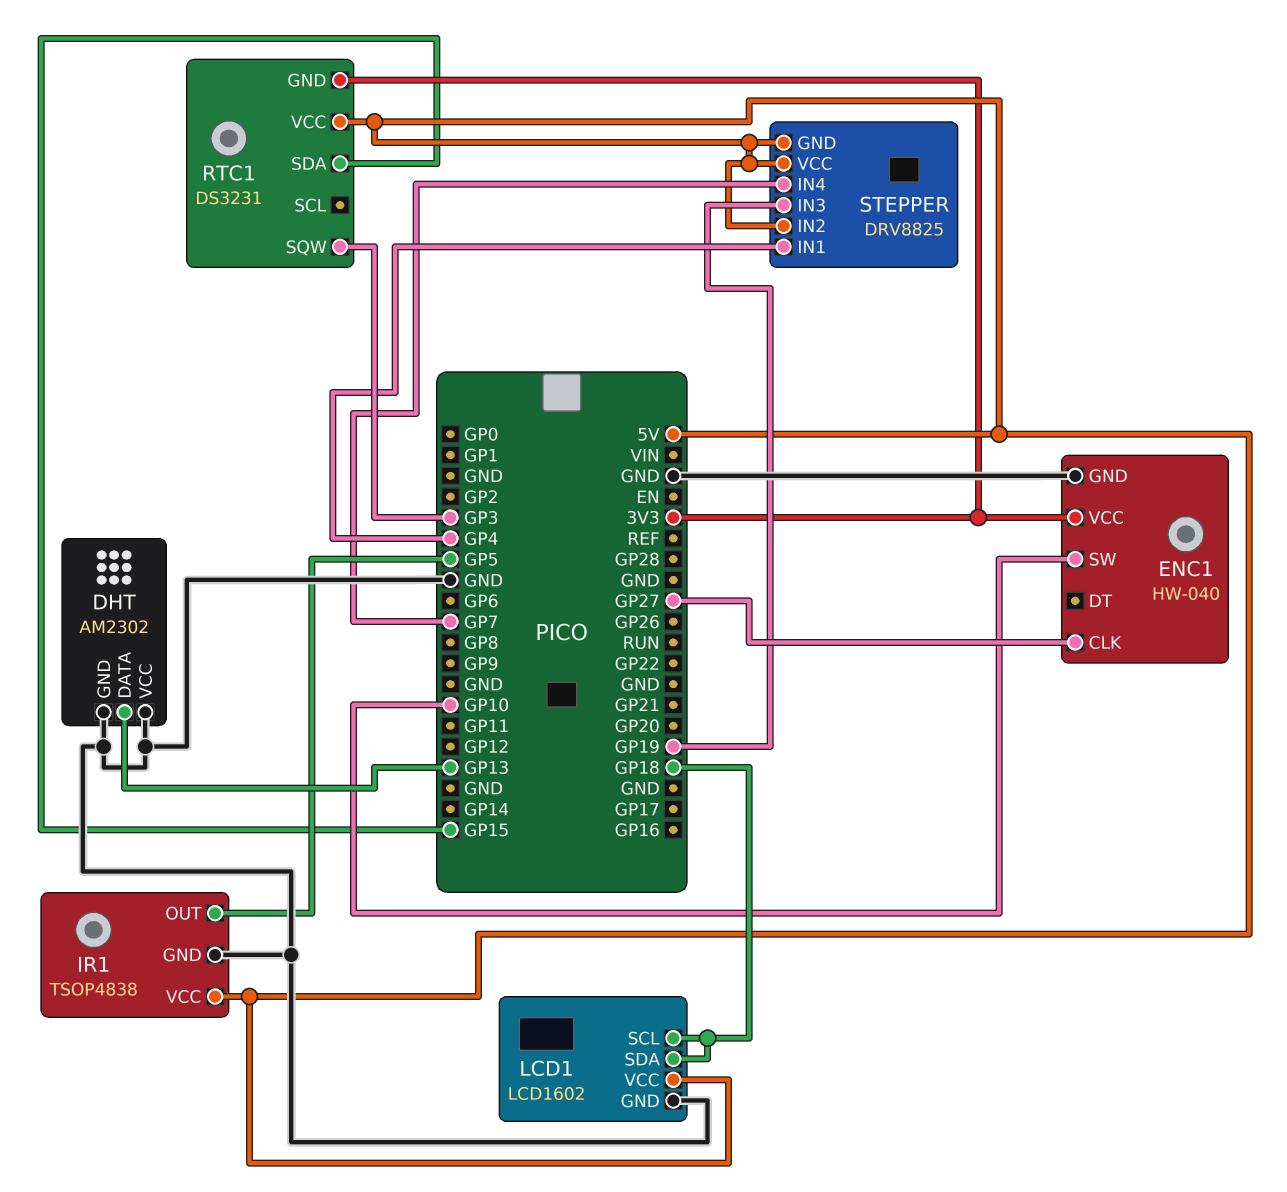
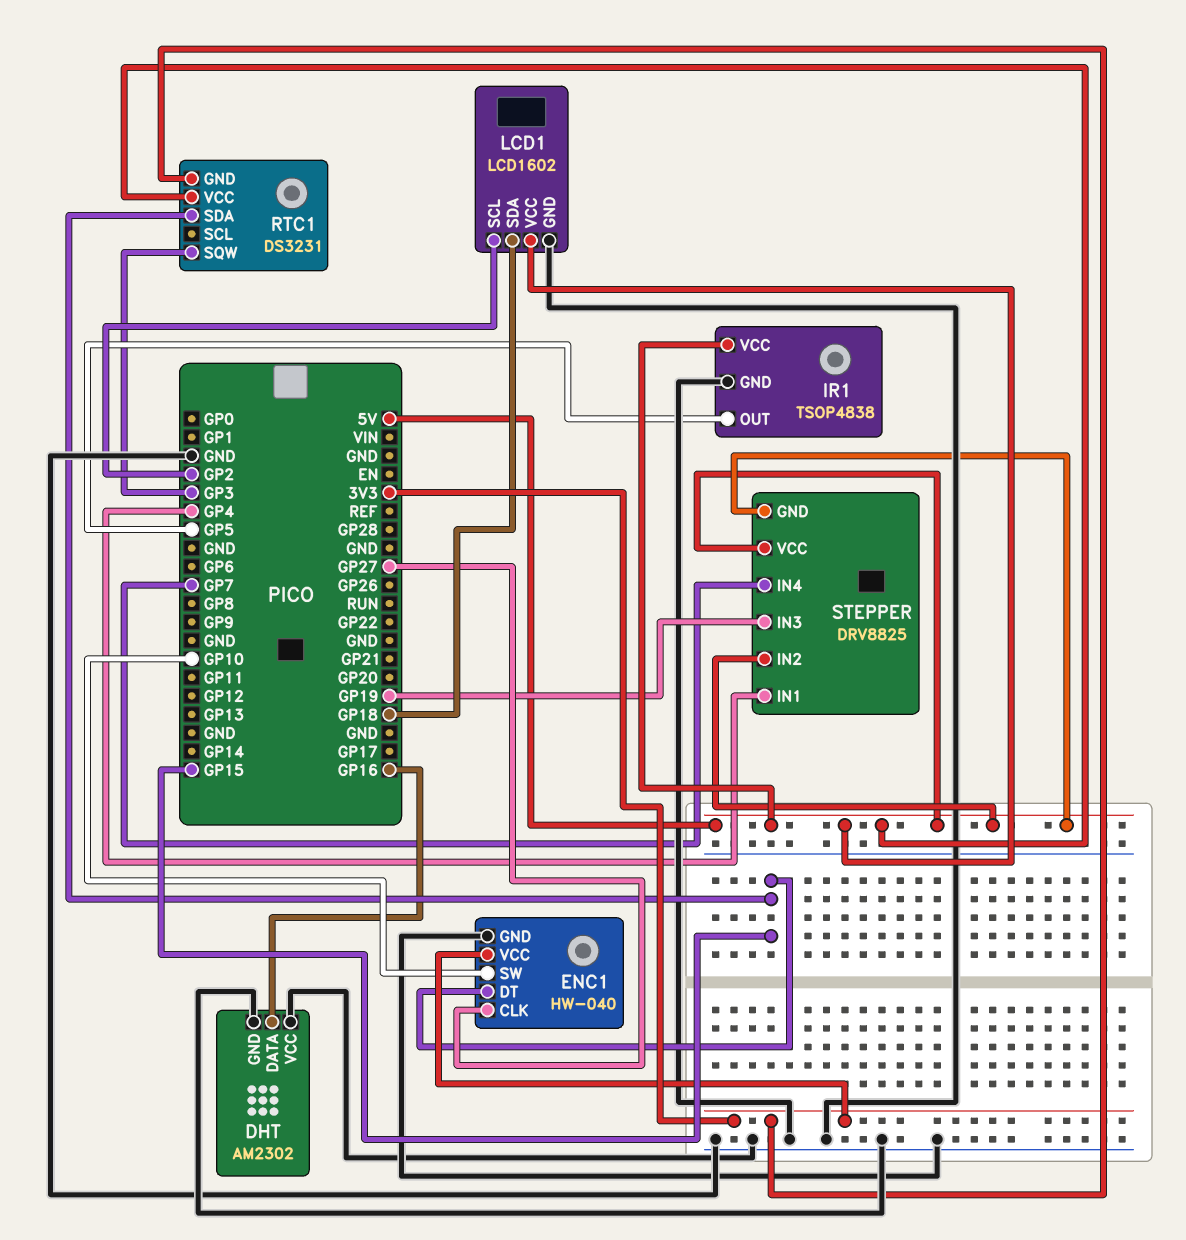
DHT pin DATA: GP13 -> GP16
ENC1 pin DT: none -> GP15
LCD1 pin SCL: GP18 -> GP2

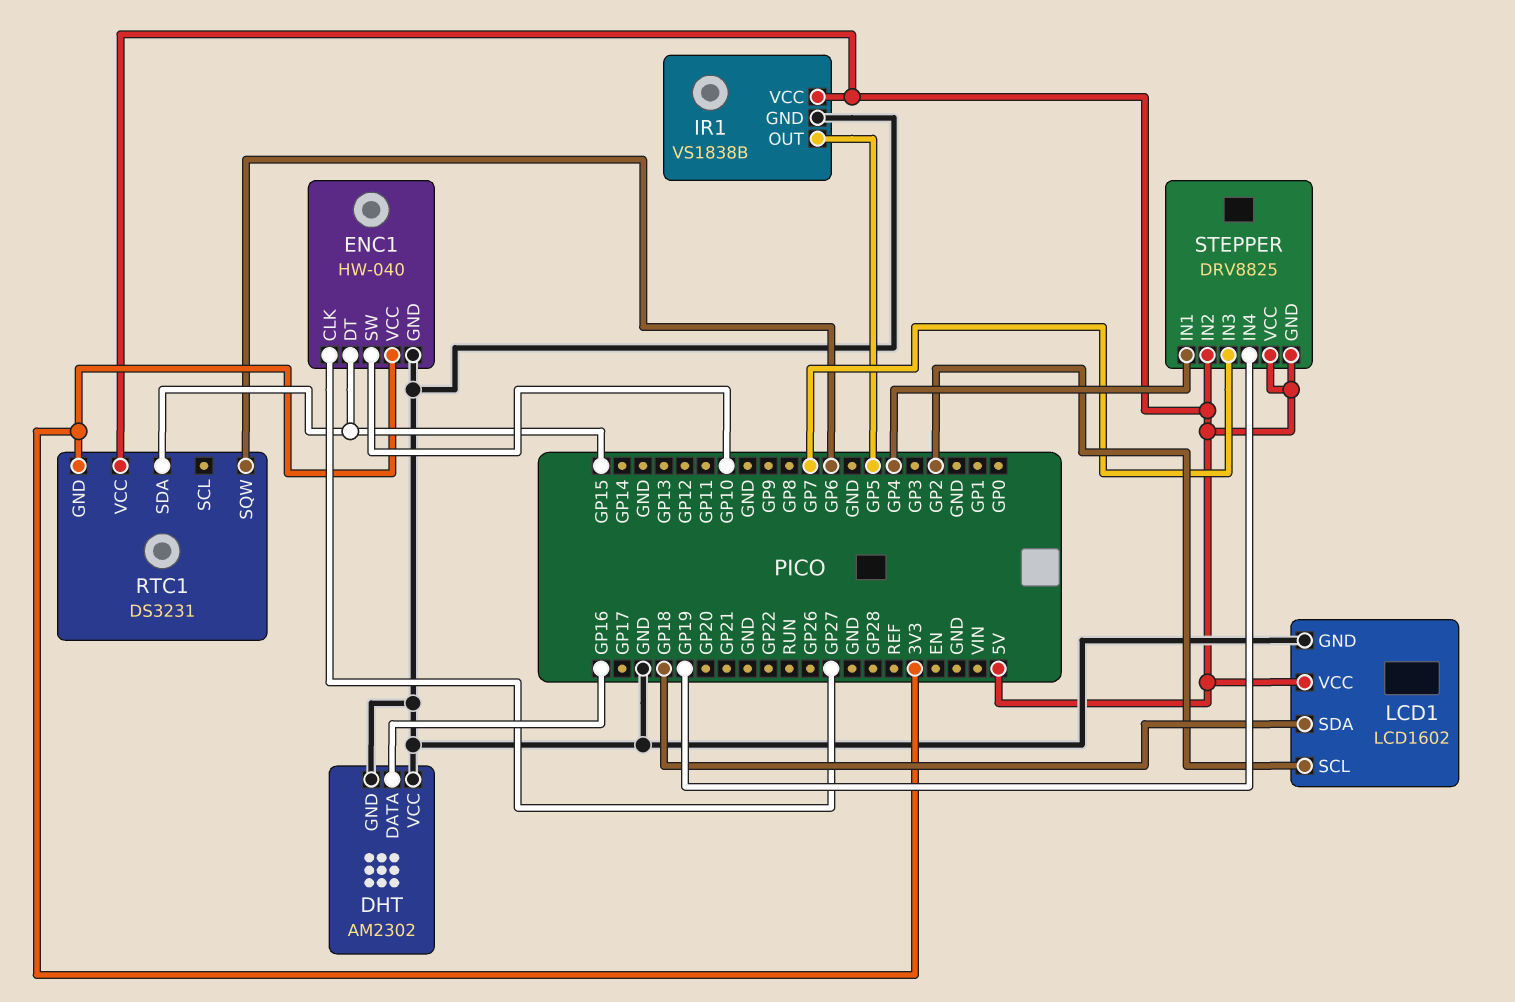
IR1: TSOP4838 -> VS1838B
RTC1 pin SQW: GP3 -> GP6
STEPPER pin IN3: GP19 -> GP7
STEPPER pin IN4: GP7 -> GP19

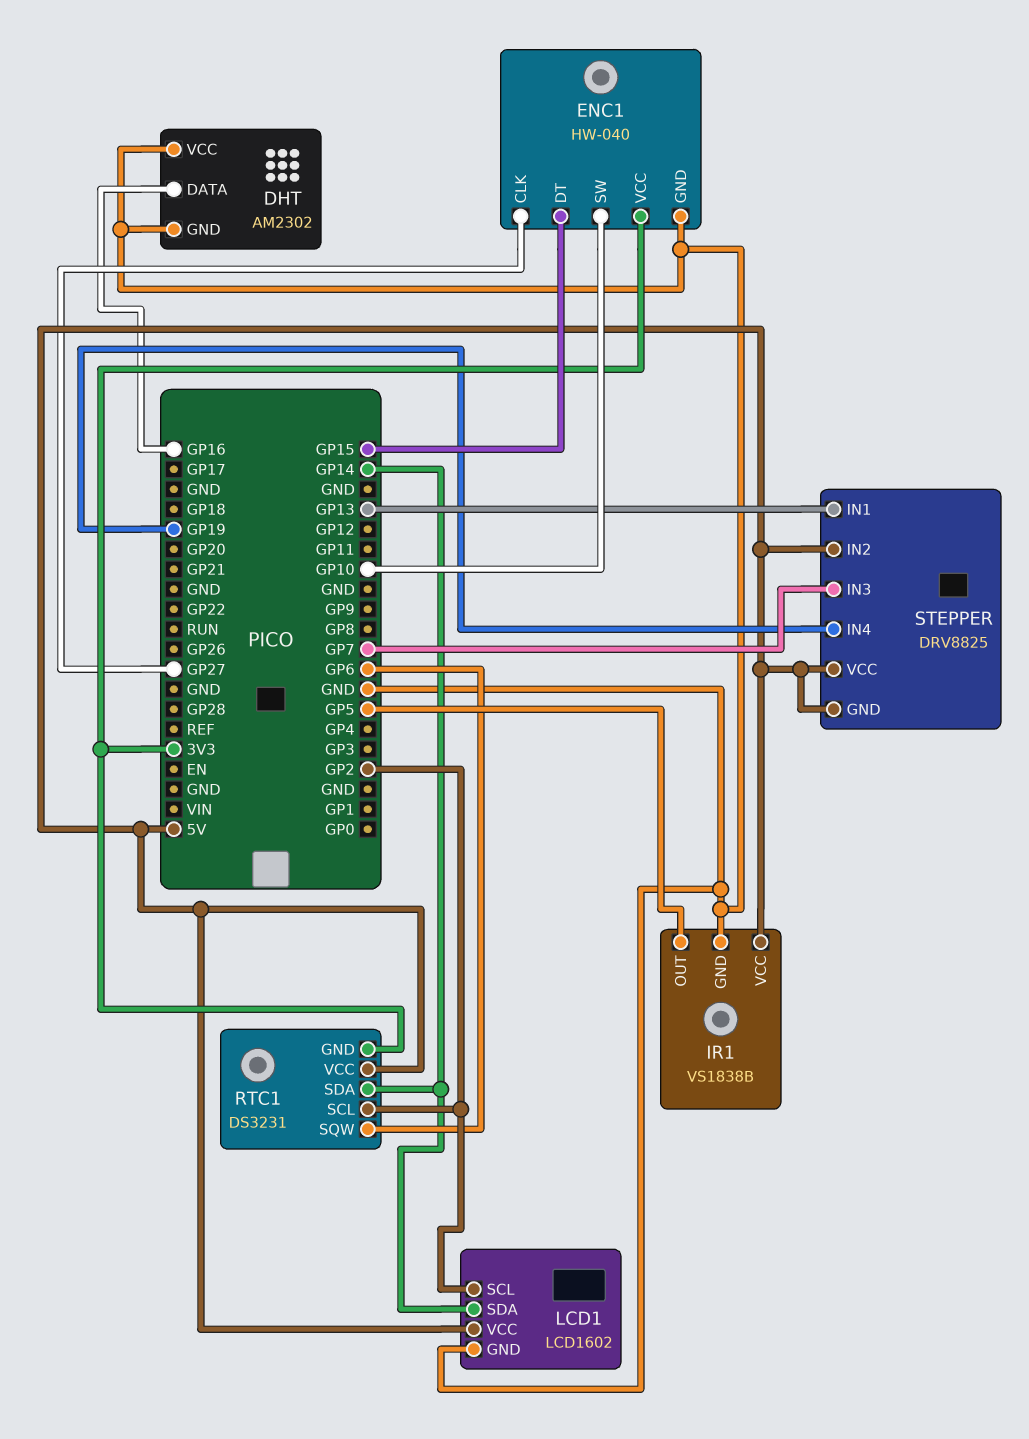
LCD1 pin SDA: GP18 -> GP14
RTC1 pin SCL: none -> GP2
RTC1 pin SDA: GP15 -> GP14
STEPPER pin IN1: GP4 -> GP13

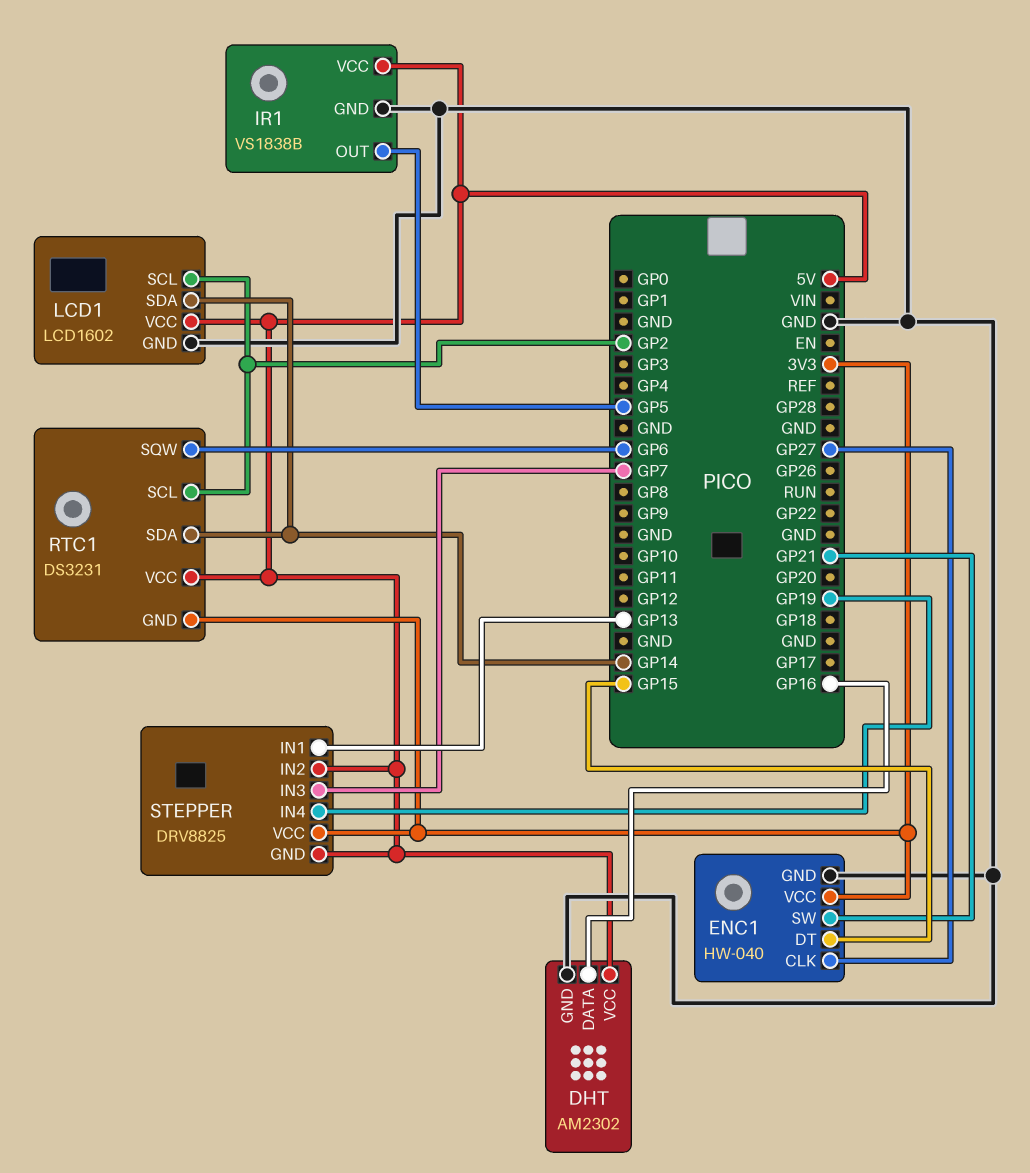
DHT pin VCC: GND -> 5V
ENC1 pin SW: GP10 -> GP21
STEPPER pin VCC: 5V -> 3V3

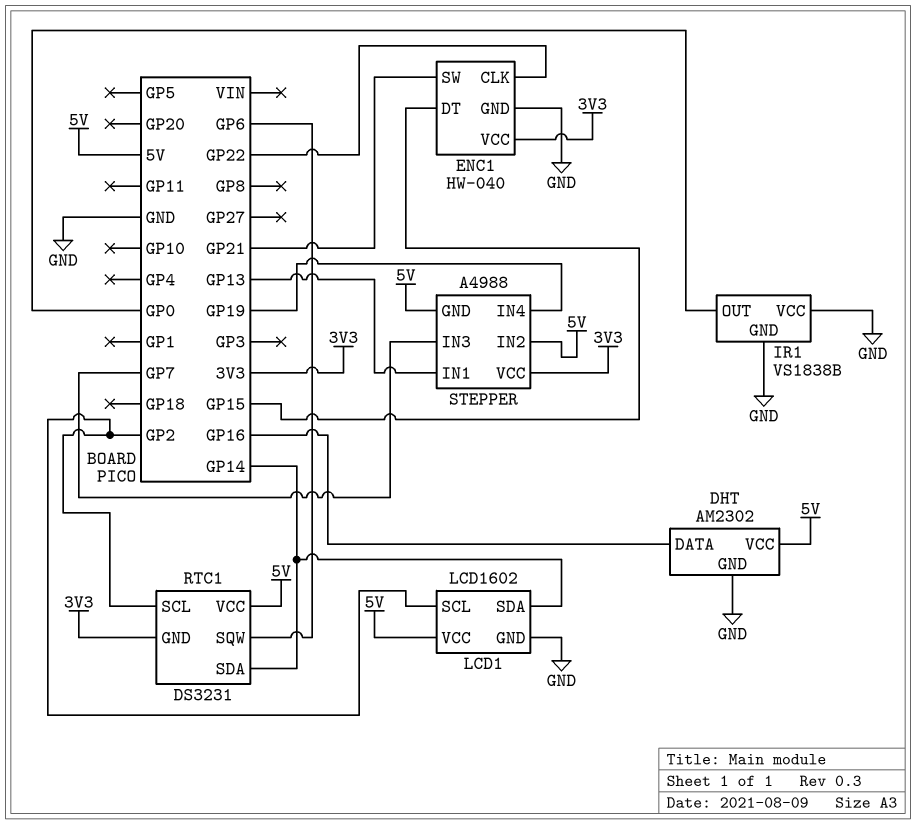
ENC1 pin CLK: GP27 -> GP22
IR1 pin OUT: GP5 -> GP0
IR1 pin VCC: 5V -> GND
STEPPER: DRV8825 -> A4988

